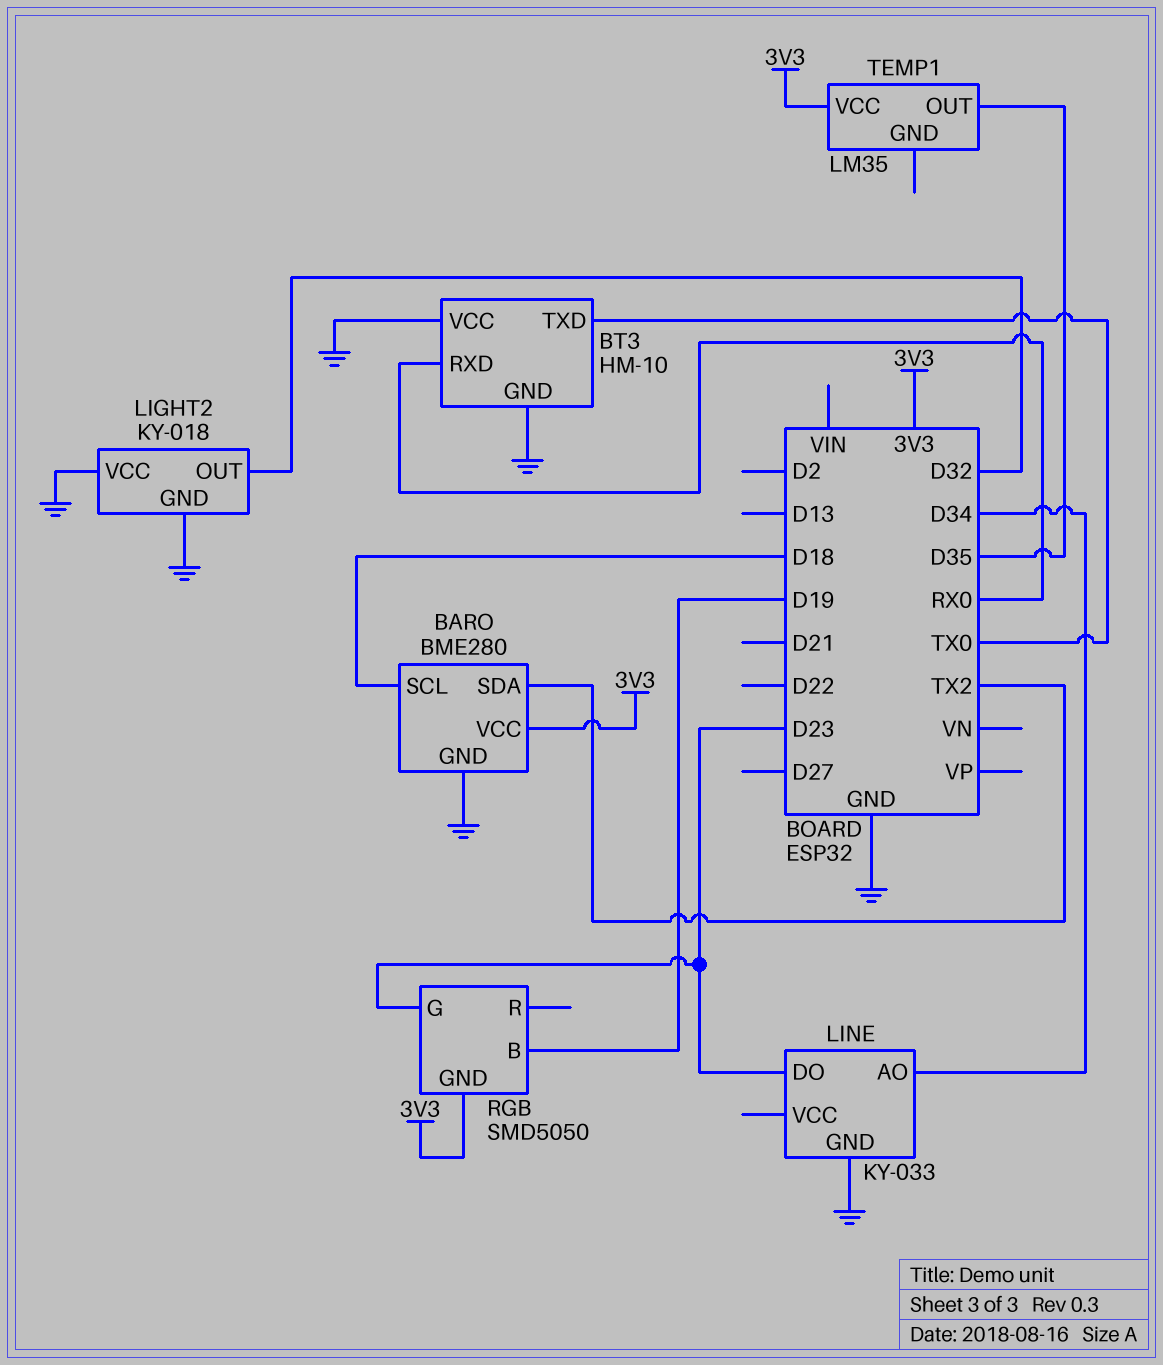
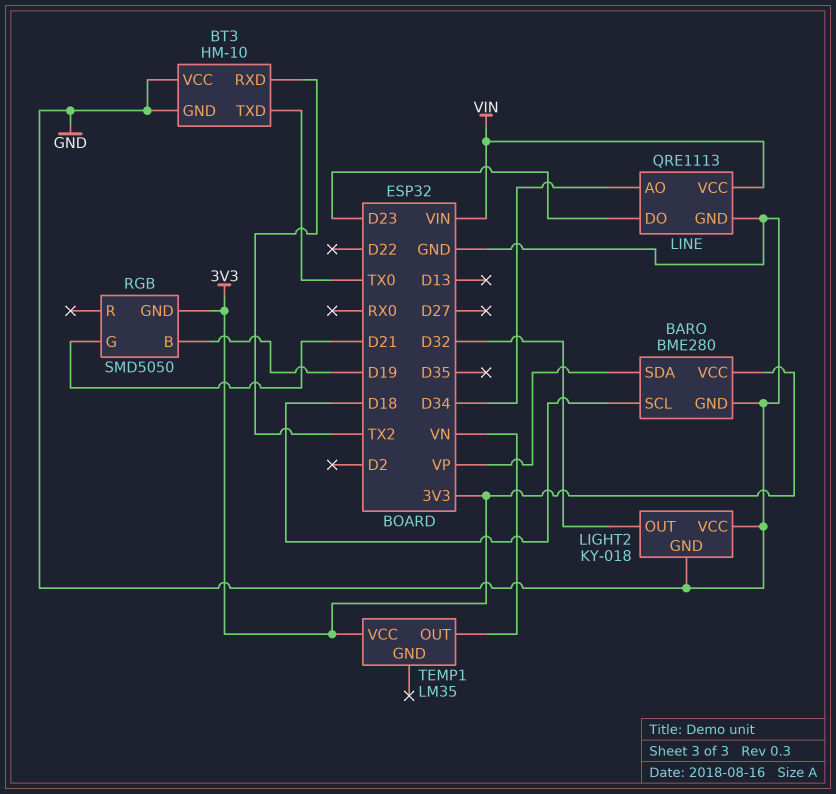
BARO pin SDA: TX2 -> VP
BT3 pin RXD: RX0 -> TX2
LINE: KY-033 -> QRE1113
LINE pin VCC: none -> VIN
RGB pin G: D23 -> D21
TEMP1 pin OUT: D35 -> VN

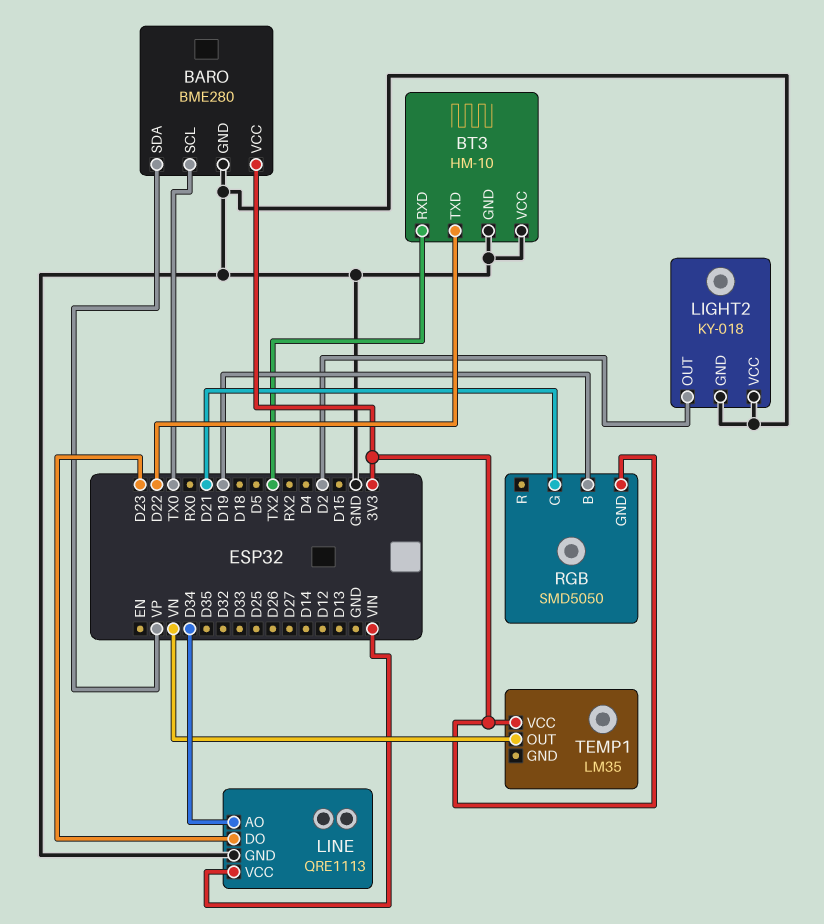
BARO pin SCL: D18 -> TX0
BT3 pin TXD: TX0 -> D22
LIGHT2 pin OUT: D32 -> D2

